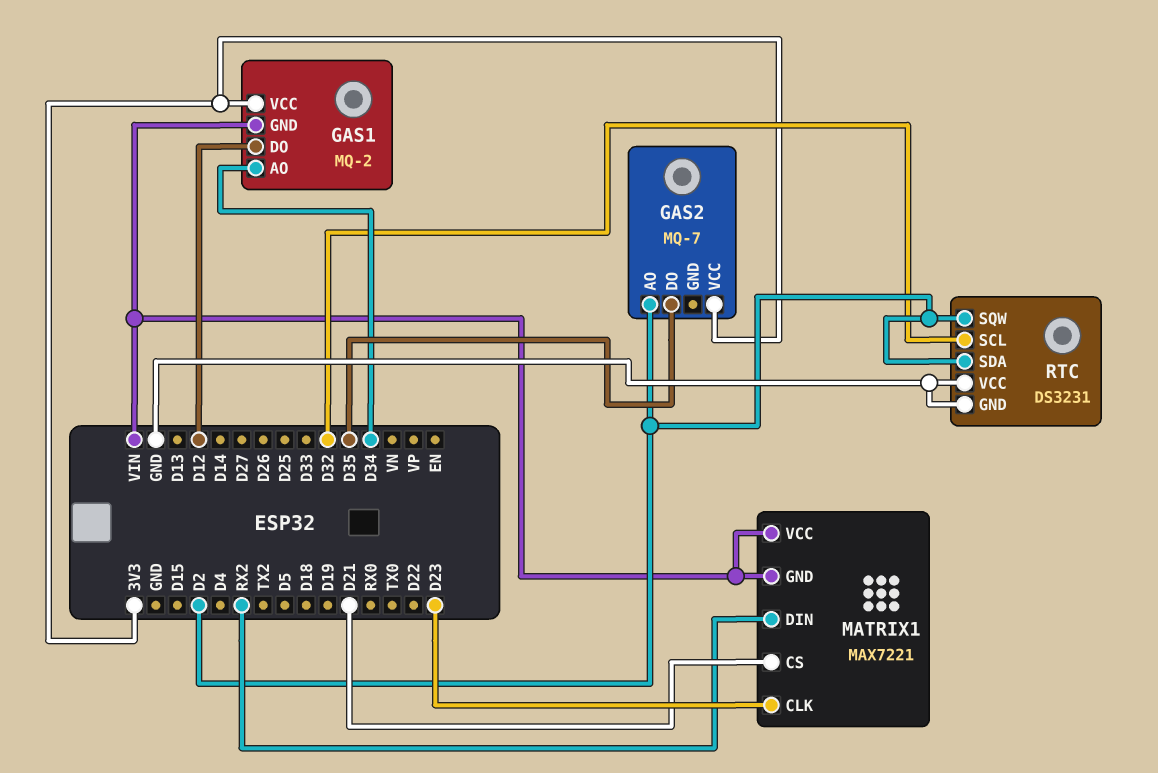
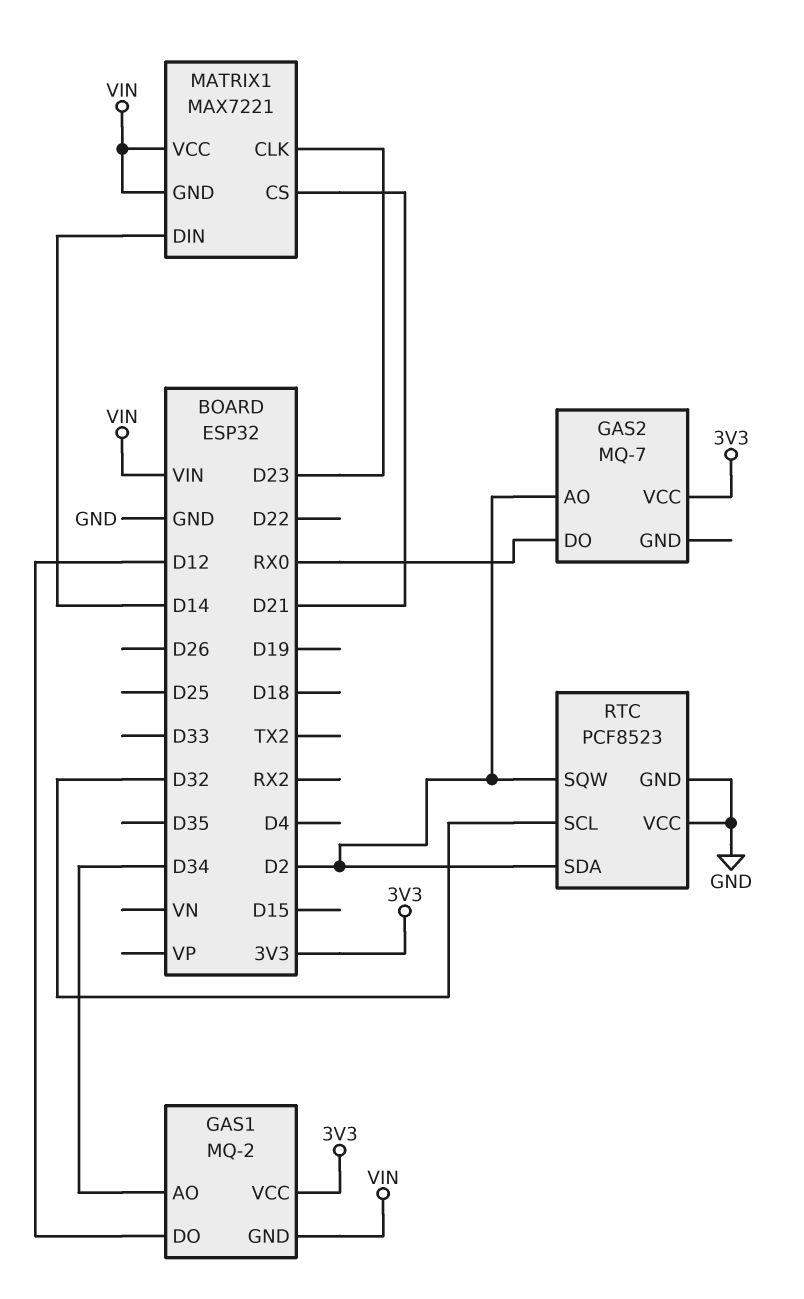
GAS2 pin DO: D35 -> RX0
MATRIX1 pin DIN: RX2 -> D14
RTC: DS3231 -> PCF8523

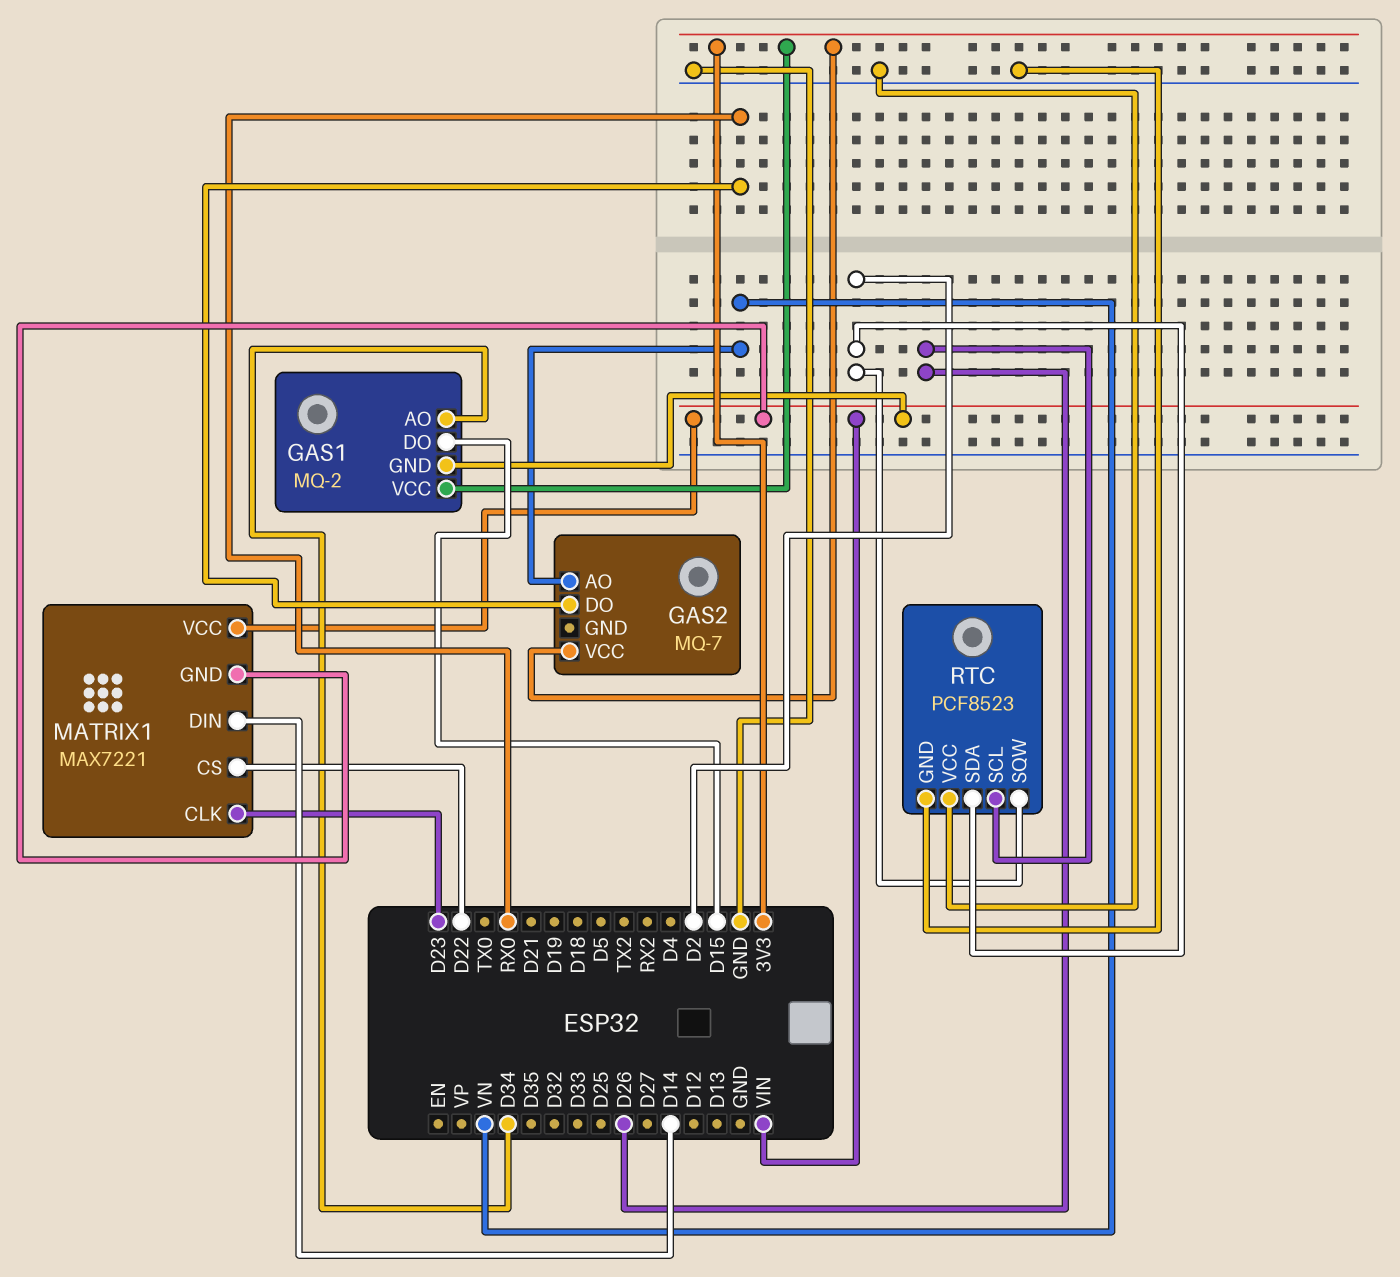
GAS1 pin DO: D12 -> D15
GAS2 pin AO: D2 -> VN
MATRIX1 pin CS: D21 -> D22
RTC pin SCL: D32 -> D26

